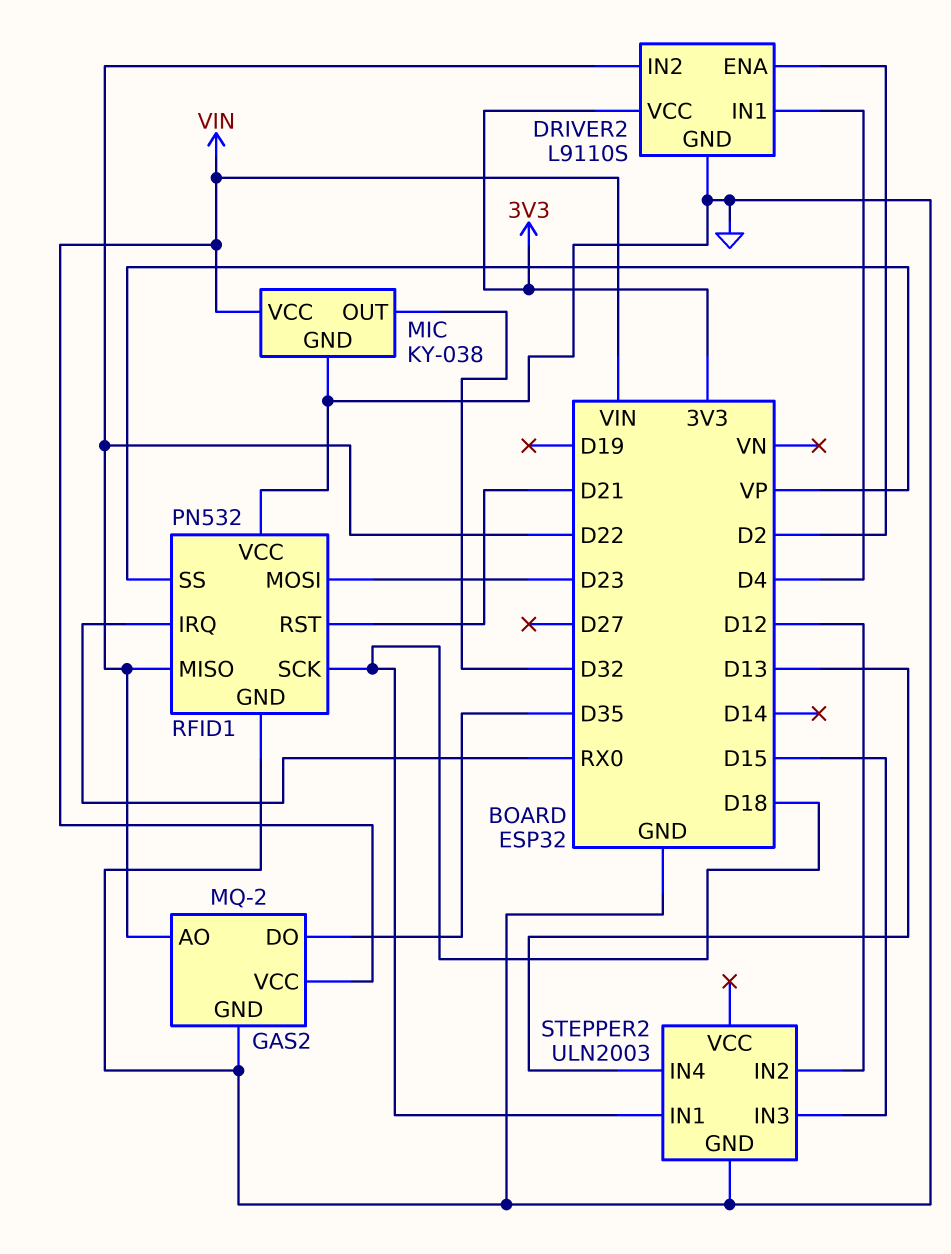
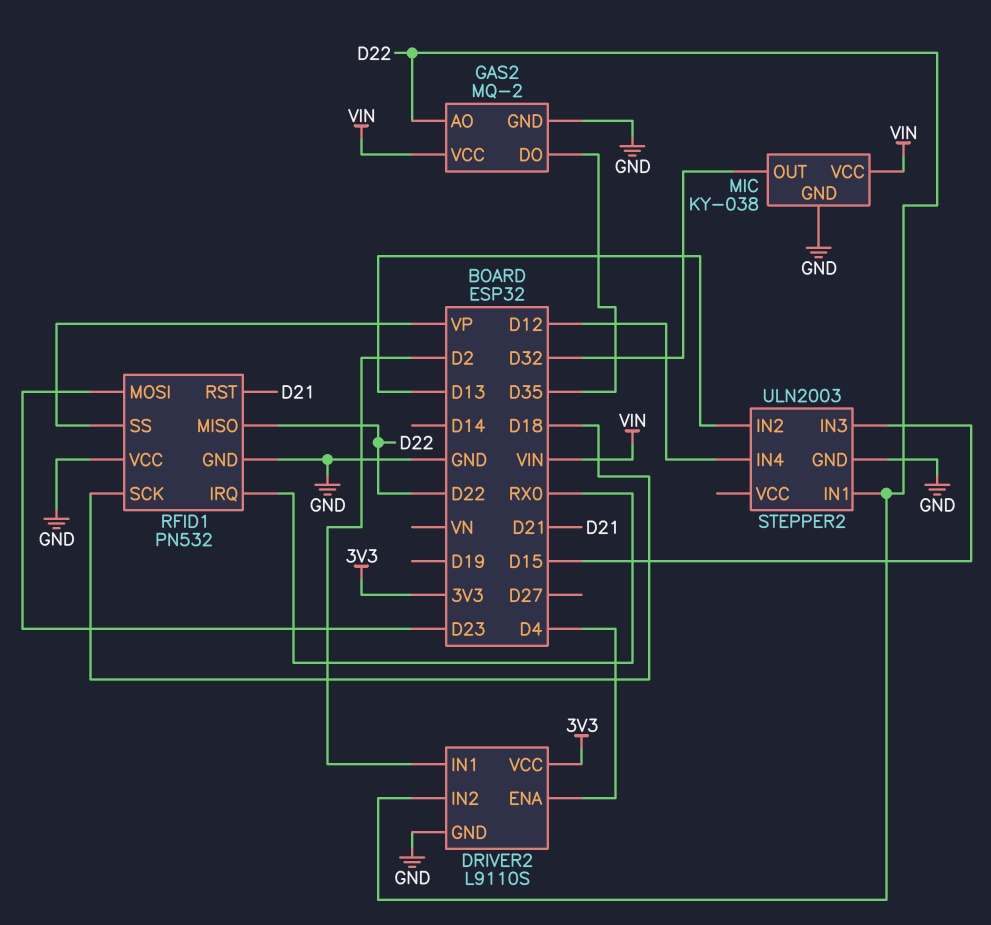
DRIVER2 pin ENA: D2 -> D4
DRIVER2 pin IN1: D4 -> D2
STEPPER2 pin IN1: D18 -> D22
STEPPER2 pin IN2: D12 -> D13
STEPPER2 pin IN4: D13 -> D12

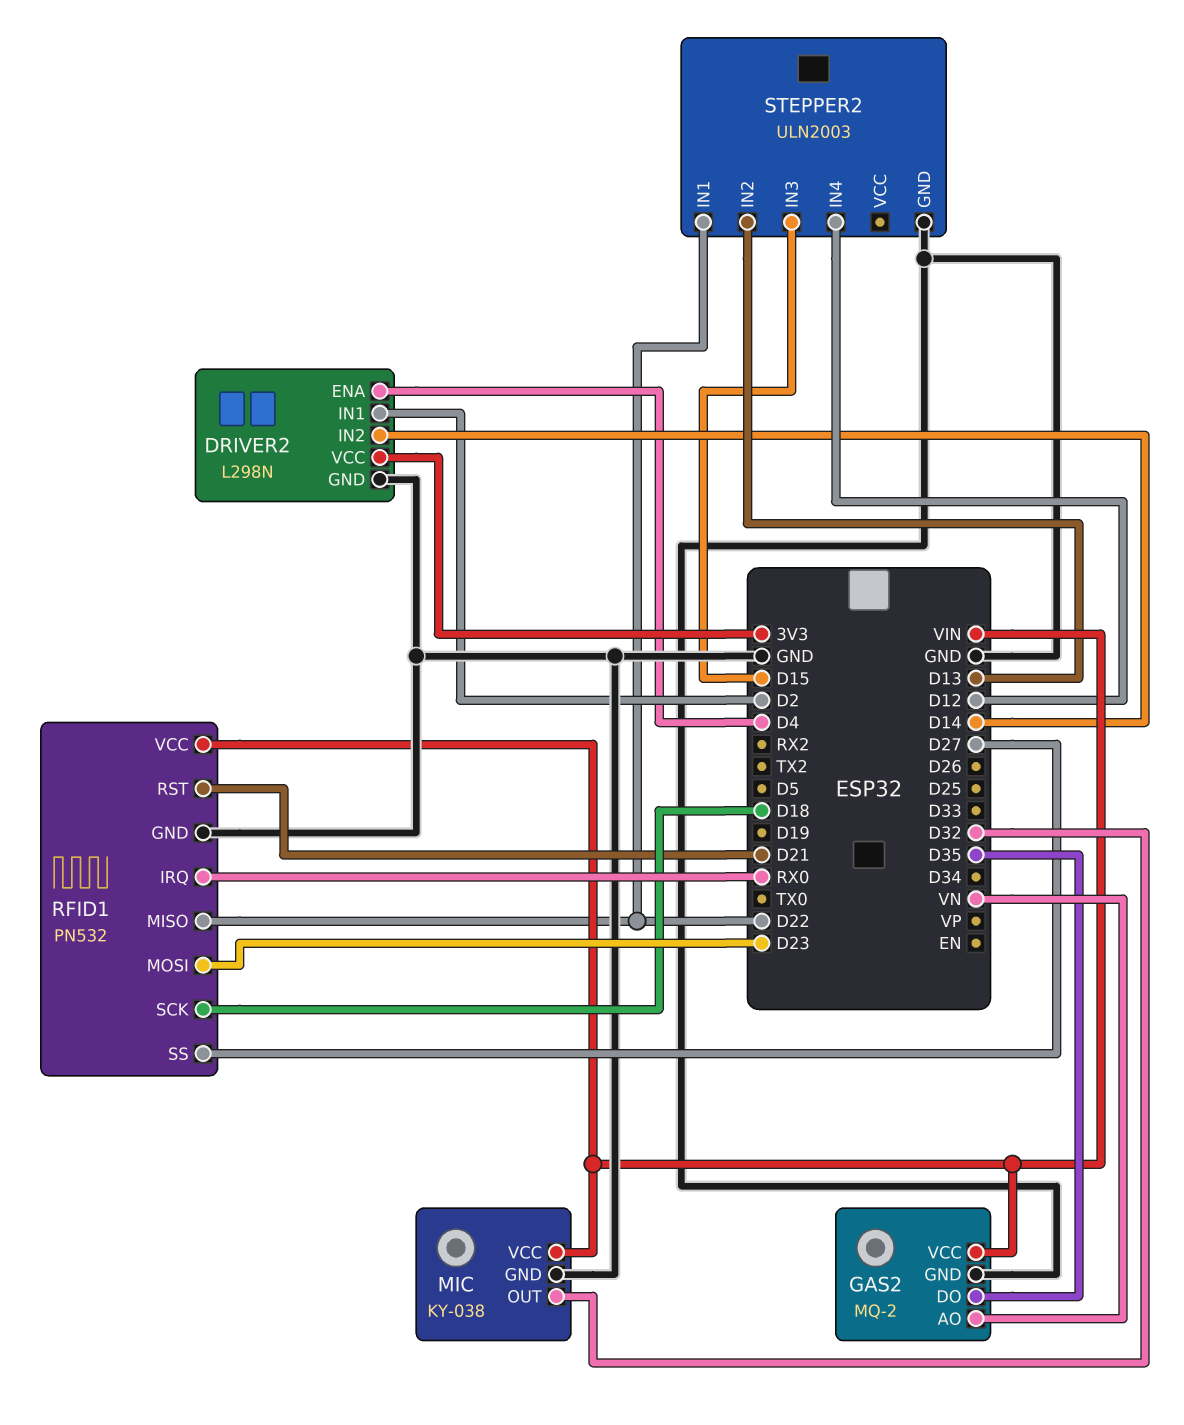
DRIVER2: L9110S -> L298N
DRIVER2 pin IN2: D22 -> D14
GAS2 pin AO: D22 -> VN
RFID1 pin SS: VP -> D27
RFID1 pin VCC: GND -> VIN

